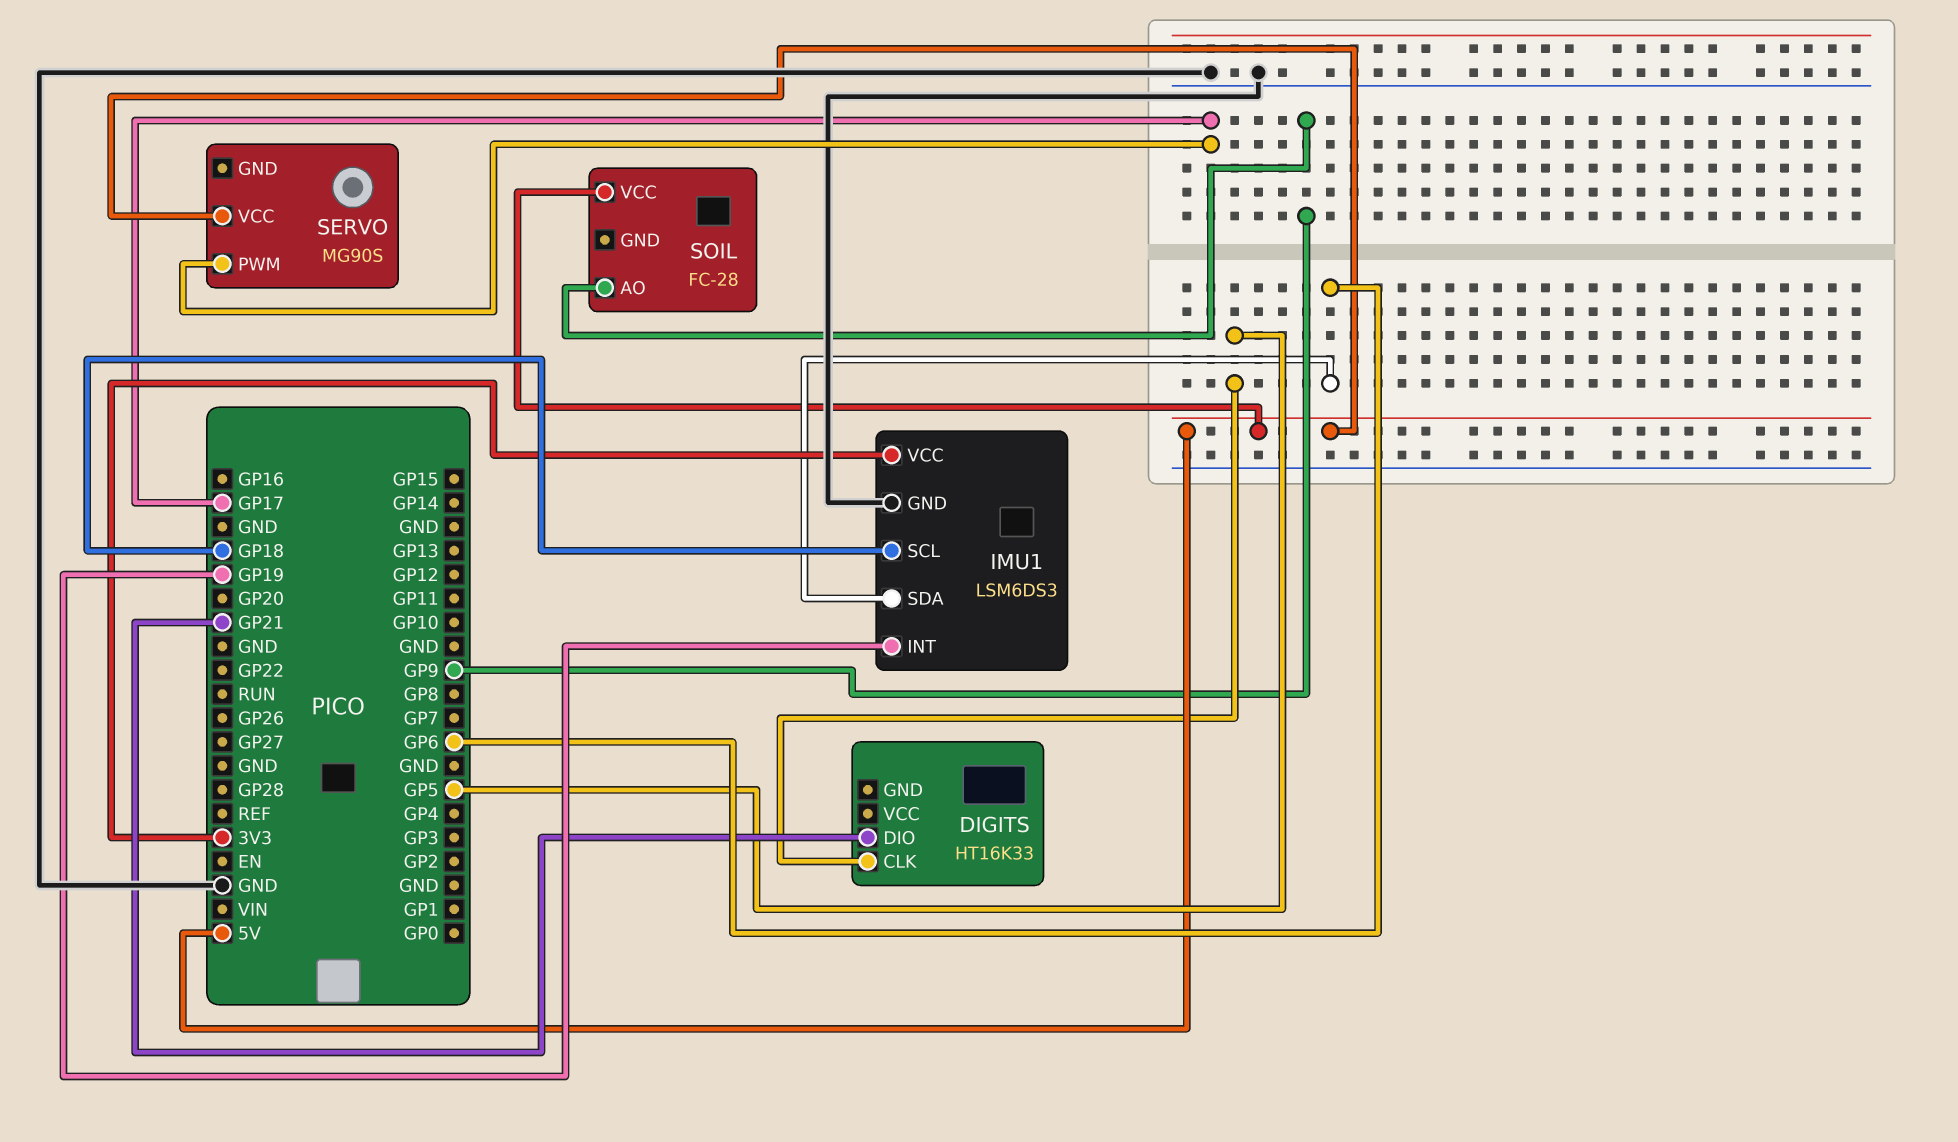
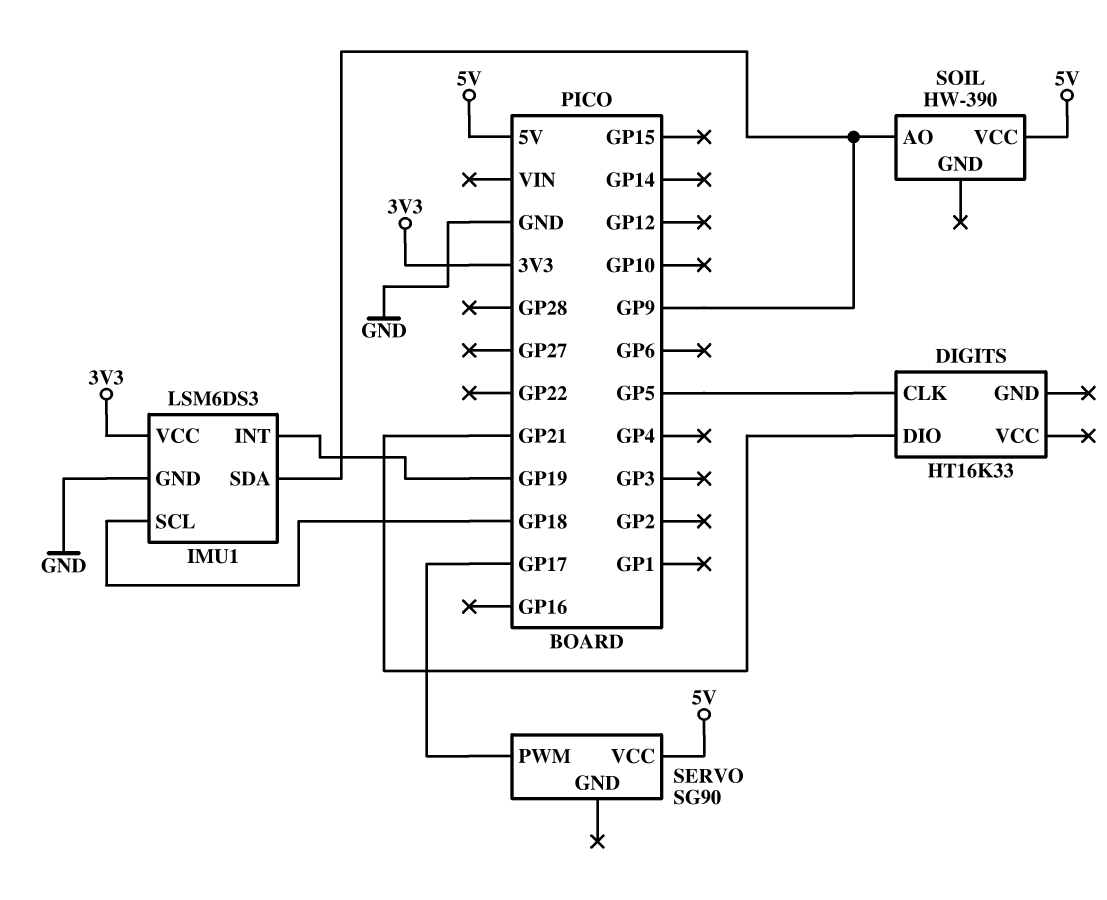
IMU1 pin SDA: GP6 -> GP9
SERVO: MG90S -> SG90
SOIL: FC-28 -> HW-390

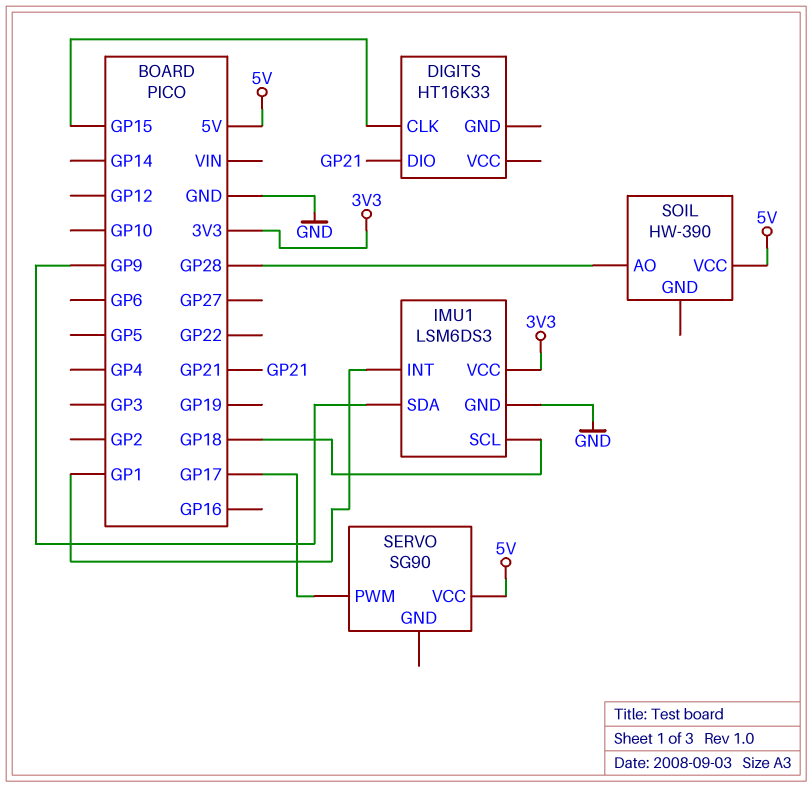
DIGITS pin CLK: GP5 -> GP15
IMU1 pin INT: GP19 -> GP1
SOIL pin AO: GP9 -> GP28

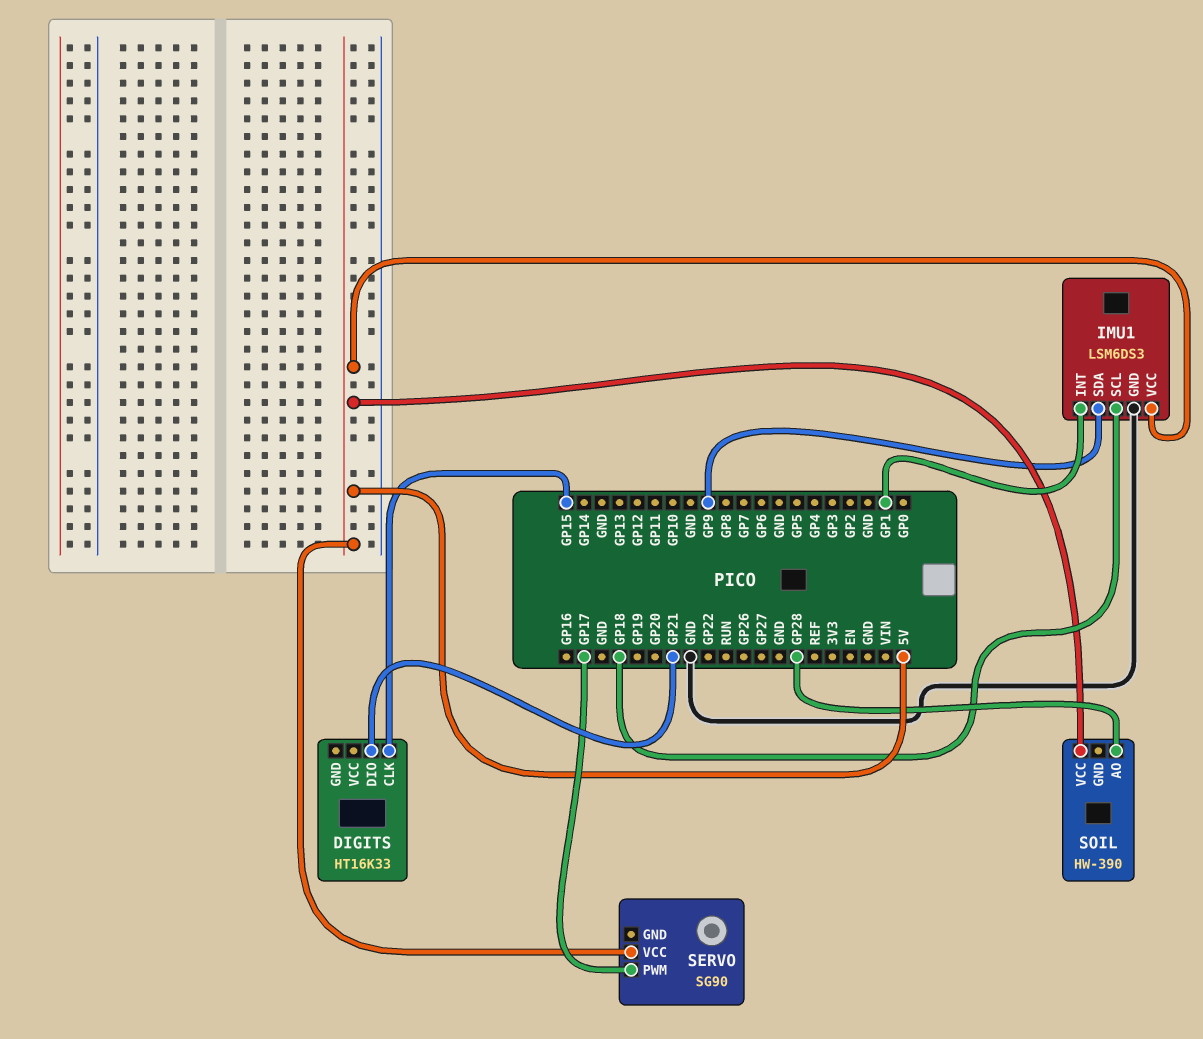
IMU1 pin VCC: 3V3 -> 5V

